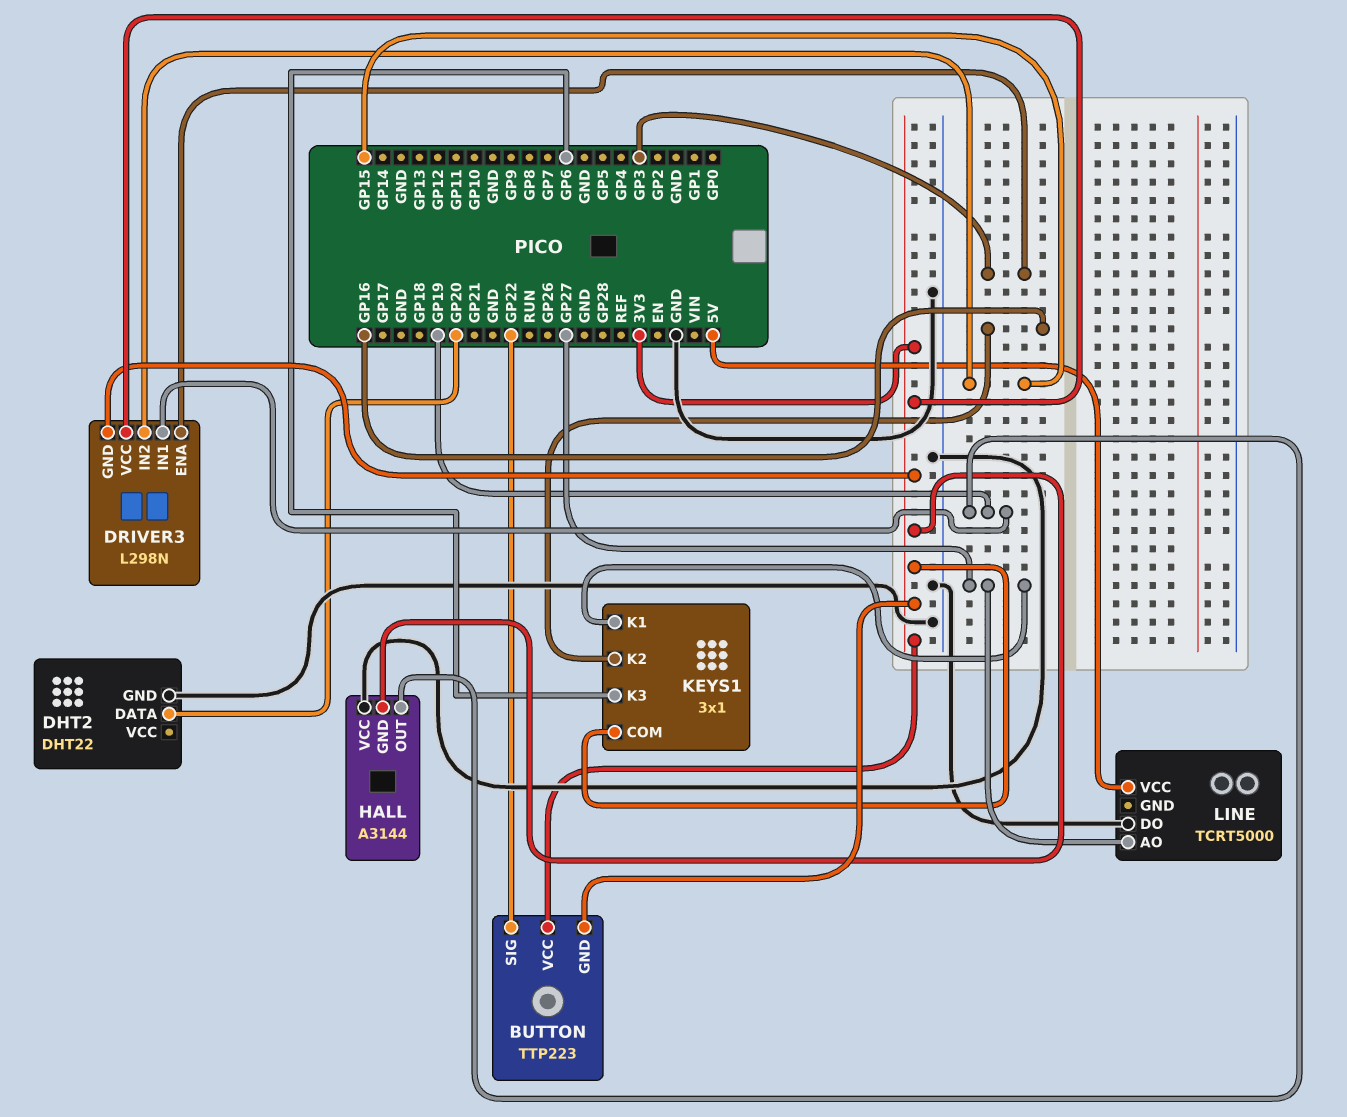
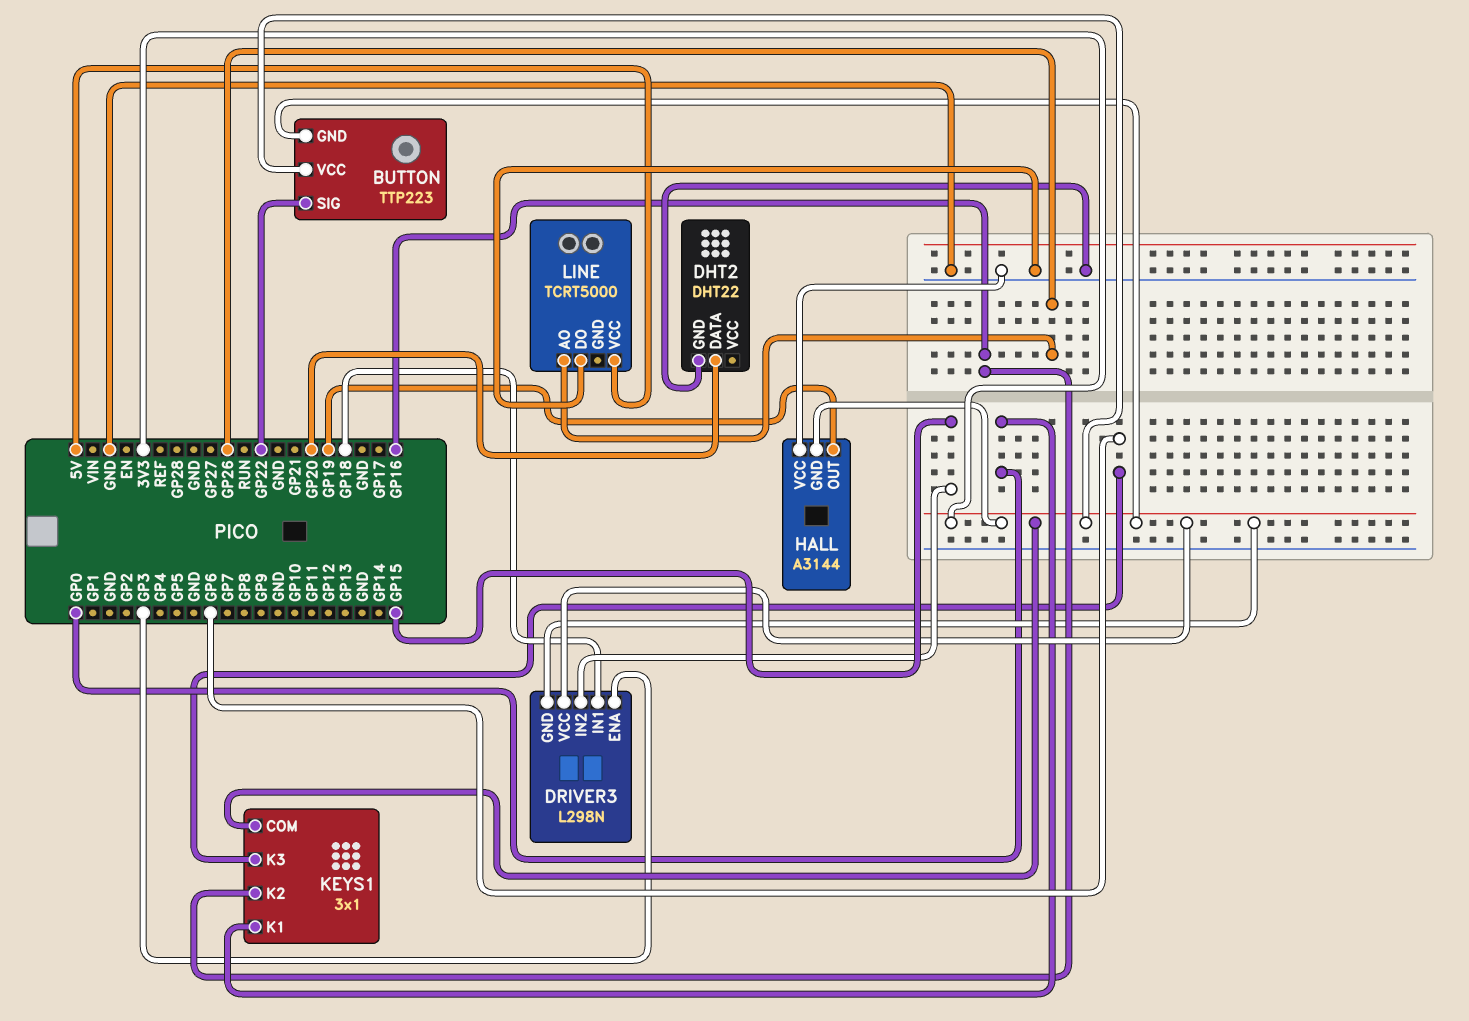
DRIVER3 pin IN1: GP19 -> GP18
KEYS1 pin K1: GP27 -> GP0
LINE pin AO: GP27 -> GP26

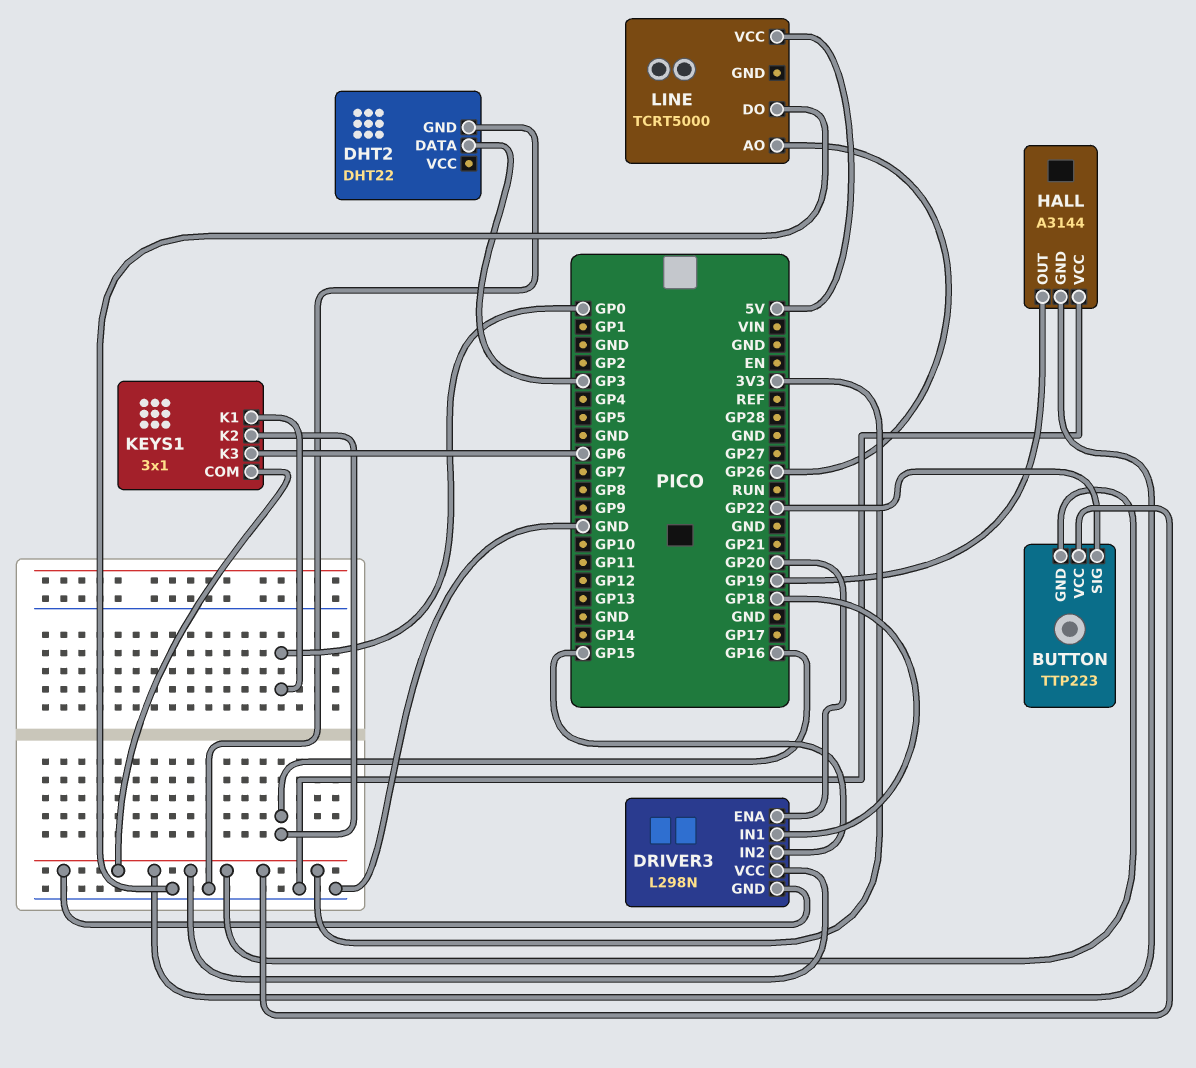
DHT2 pin DATA: GP20 -> GP3
DRIVER3 pin ENA: GP3 -> GP20

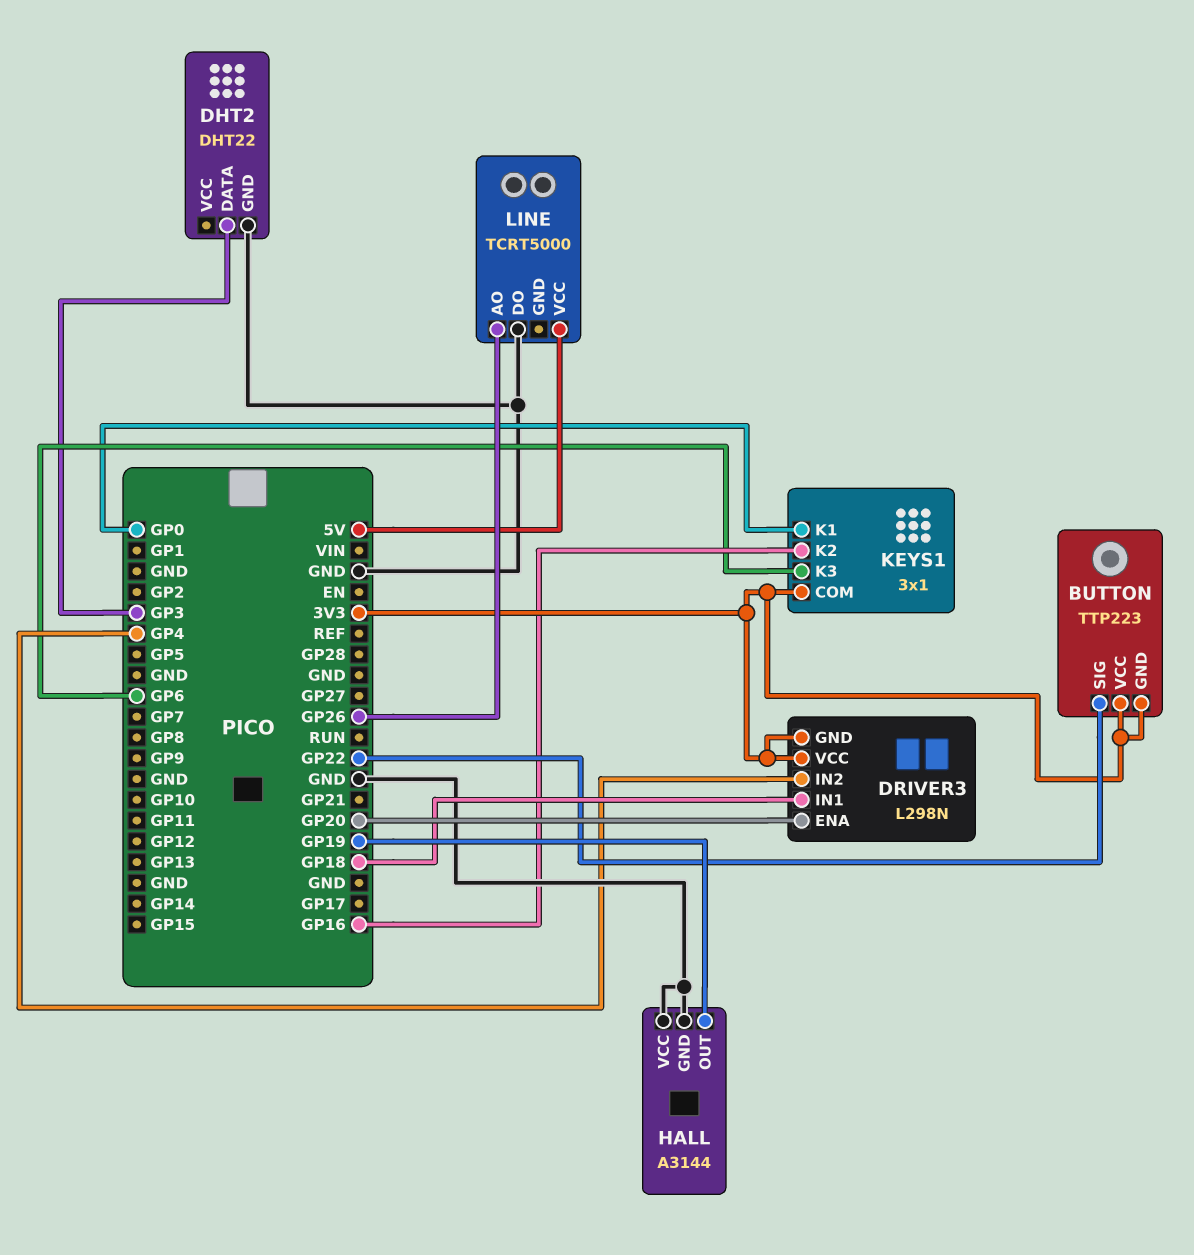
DRIVER3 pin IN2: GP15 -> GP4
HALL pin GND: 3V3 -> GND

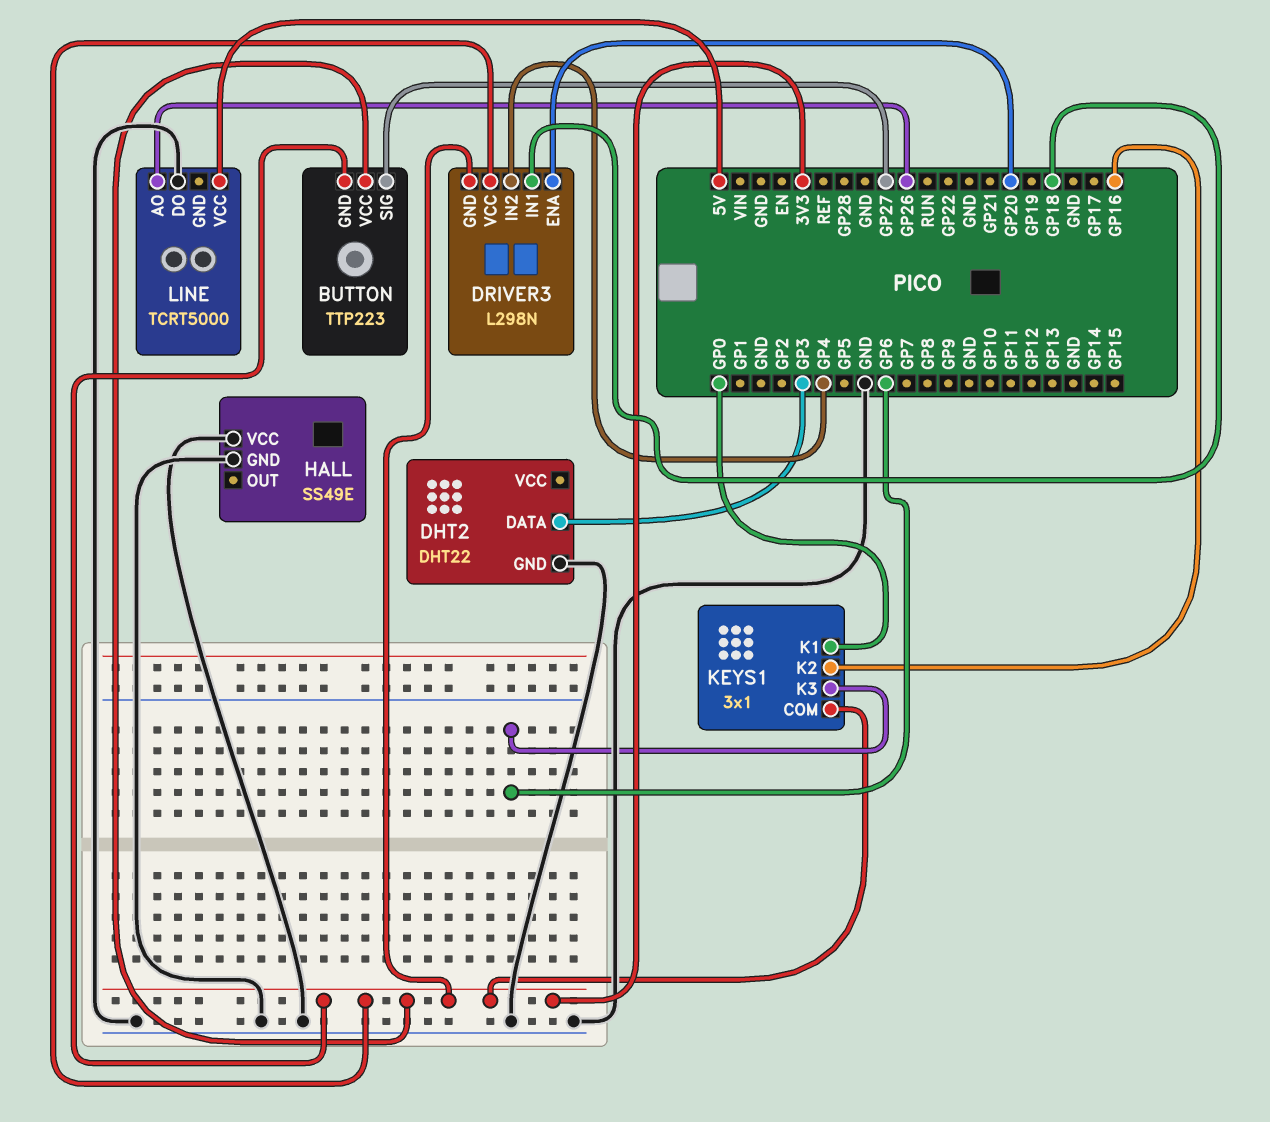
BUTTON pin SIG: GP22 -> GP27
HALL: A3144 -> SS49E
HALL pin OUT: GP19 -> none

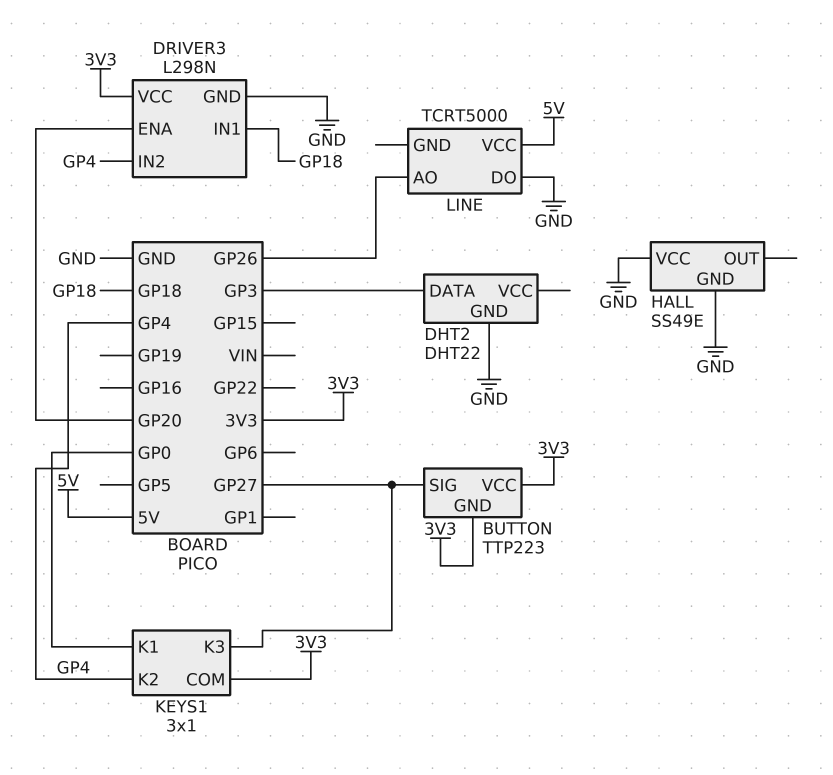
DRIVER3 pin GND: 3V3 -> GND
KEYS1 pin K2: GP16 -> GP4
KEYS1 pin K3: GP6 -> GP27

